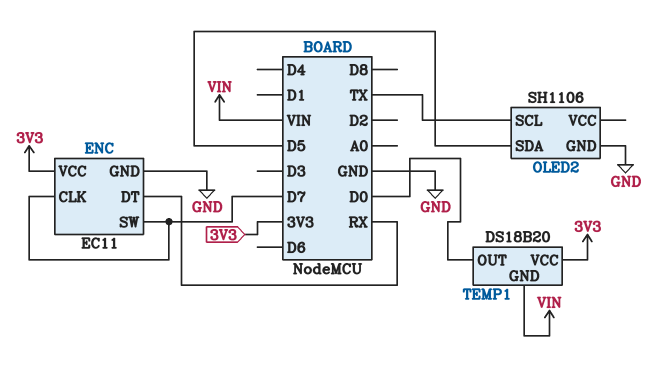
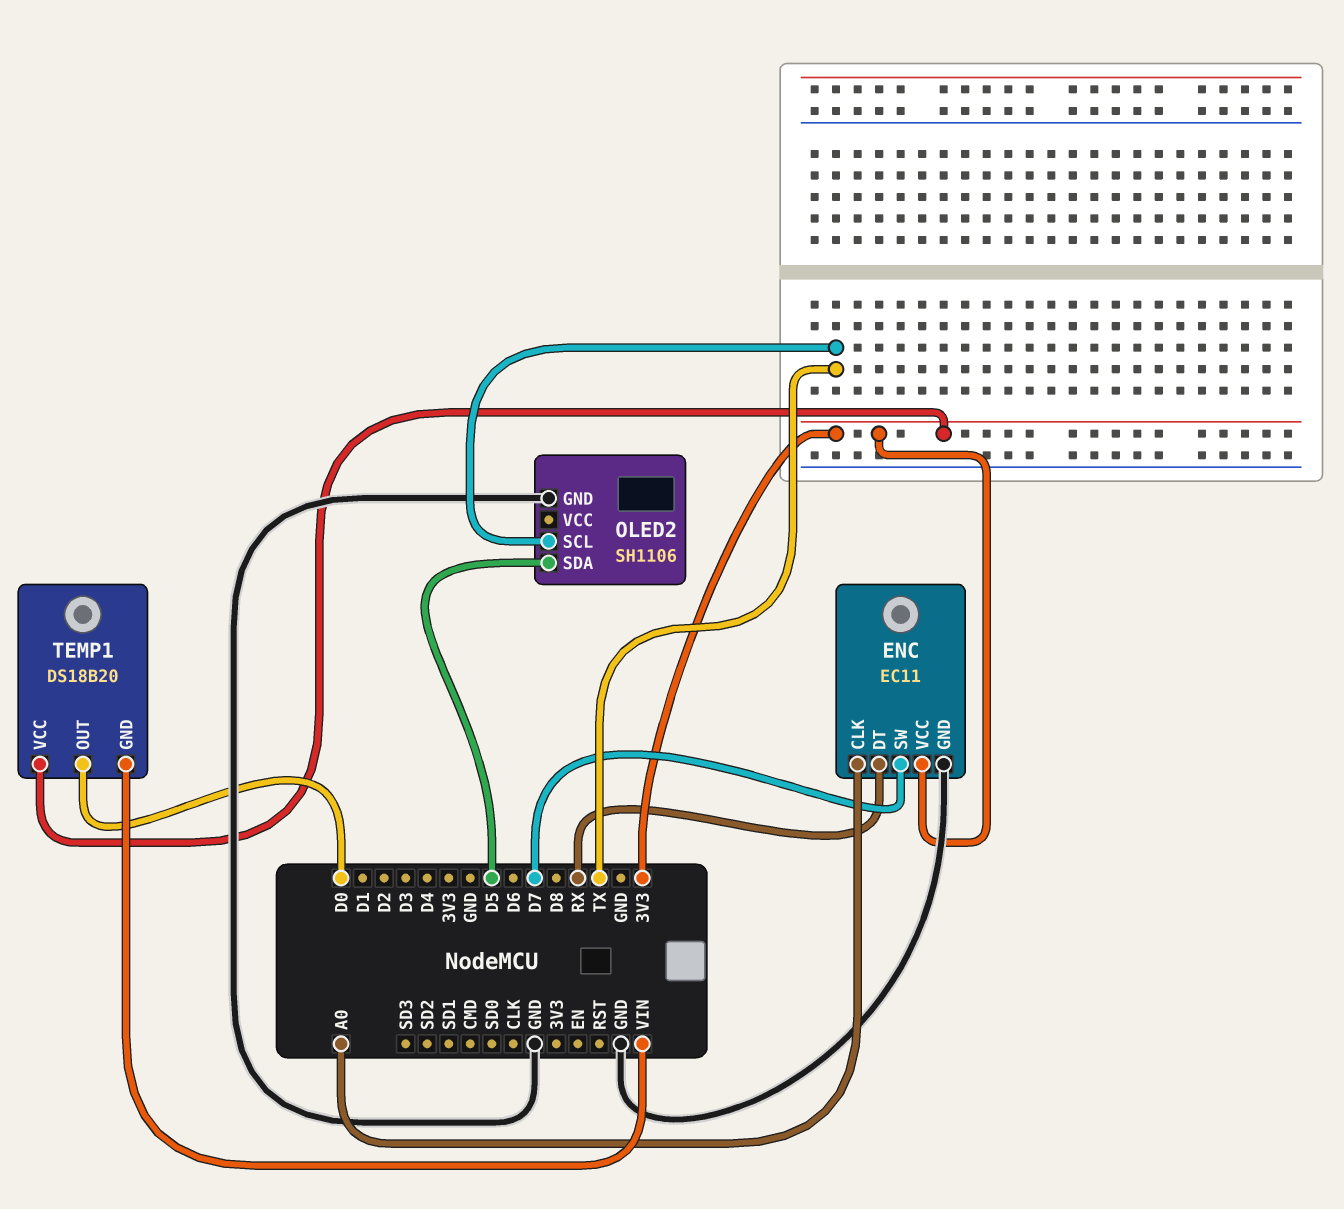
ENC pin CLK: D7 -> A0

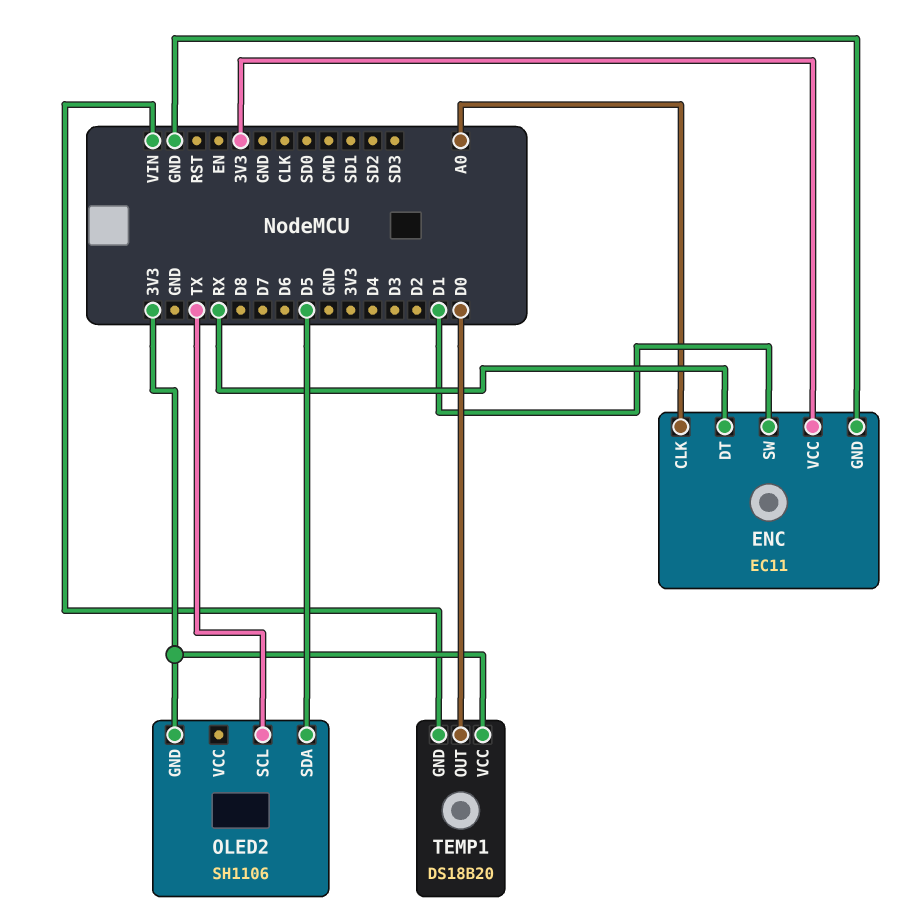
ENC pin SW: D7 -> D1
OLED2 pin GND: GND -> 3V3

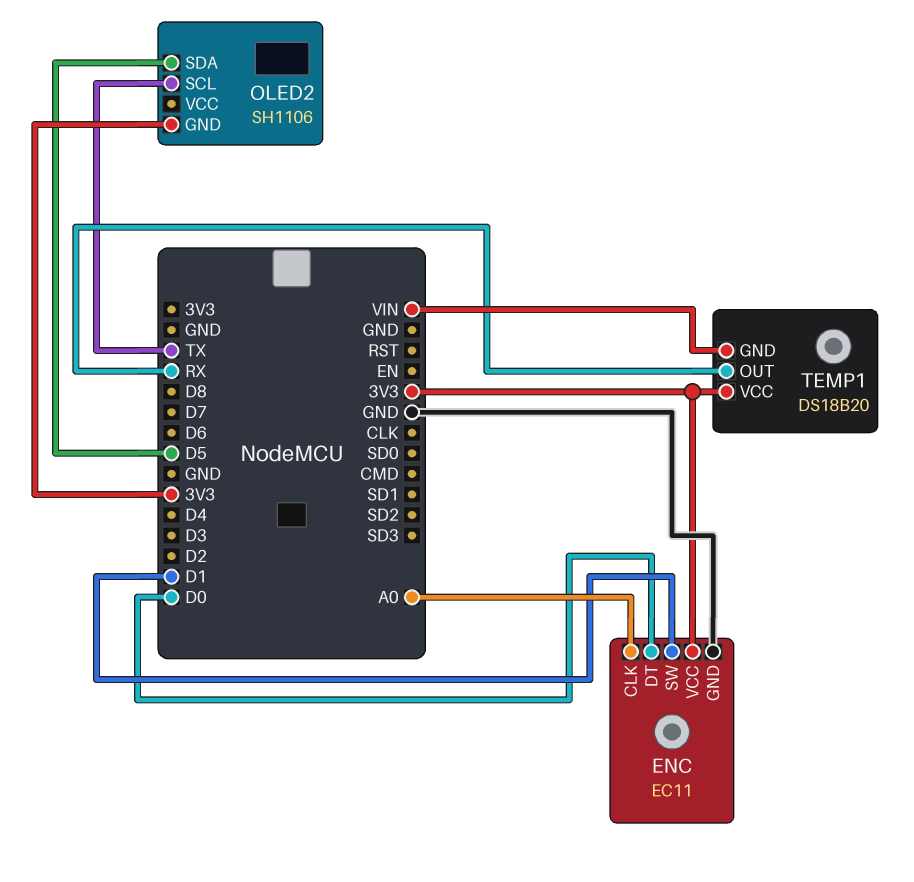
ENC pin DT: RX -> D0
TEMP1 pin OUT: D0 -> RX

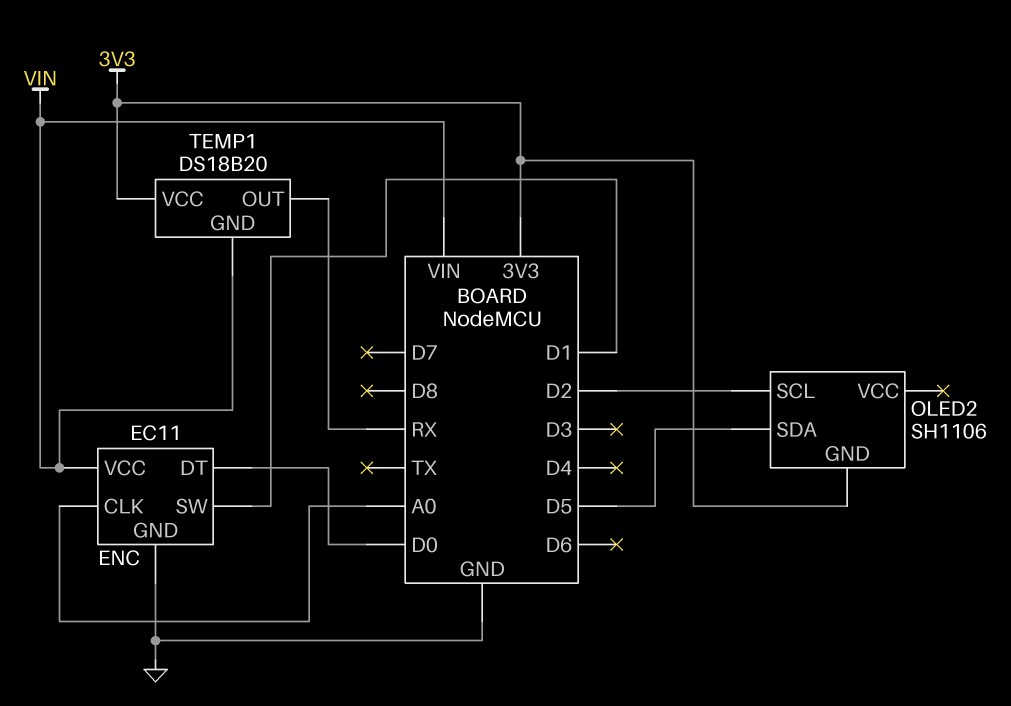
ENC pin VCC: 3V3 -> VIN
OLED2 pin SCL: TX -> D2

